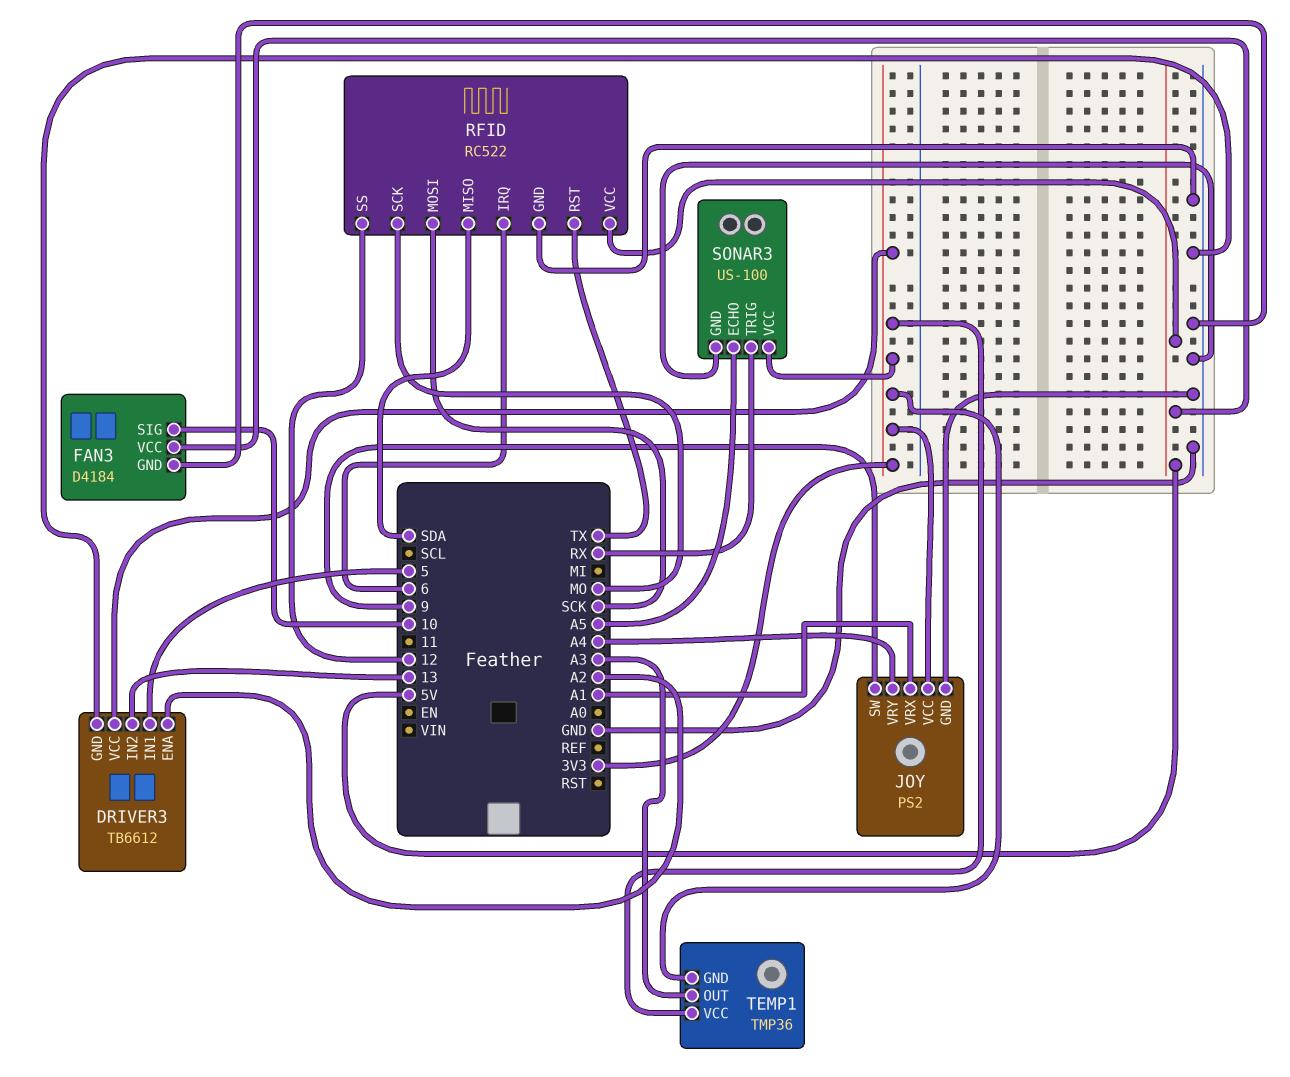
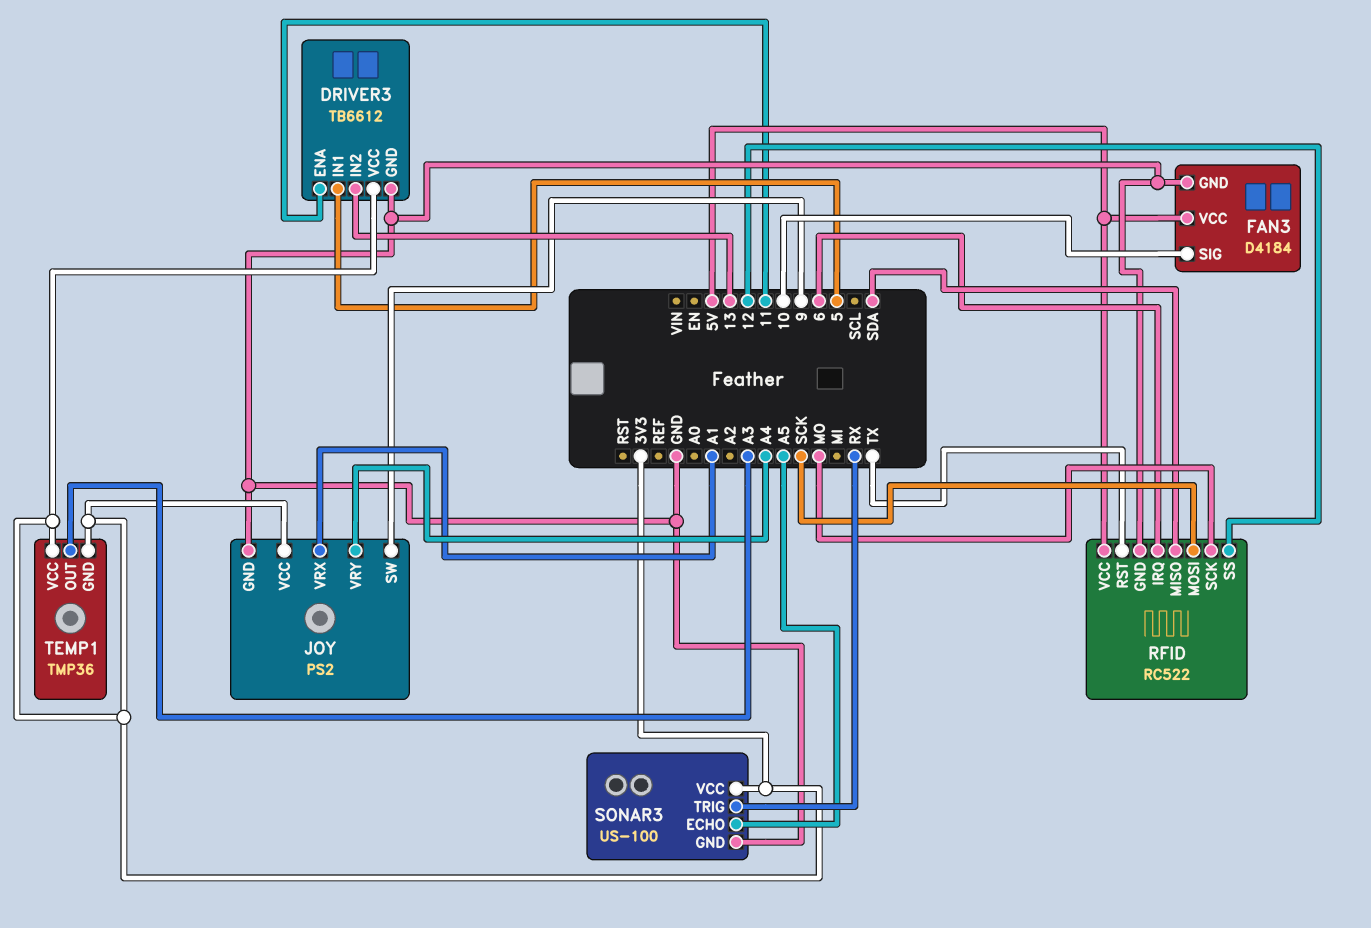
DRIVER3 pin ENA: A2 -> 11

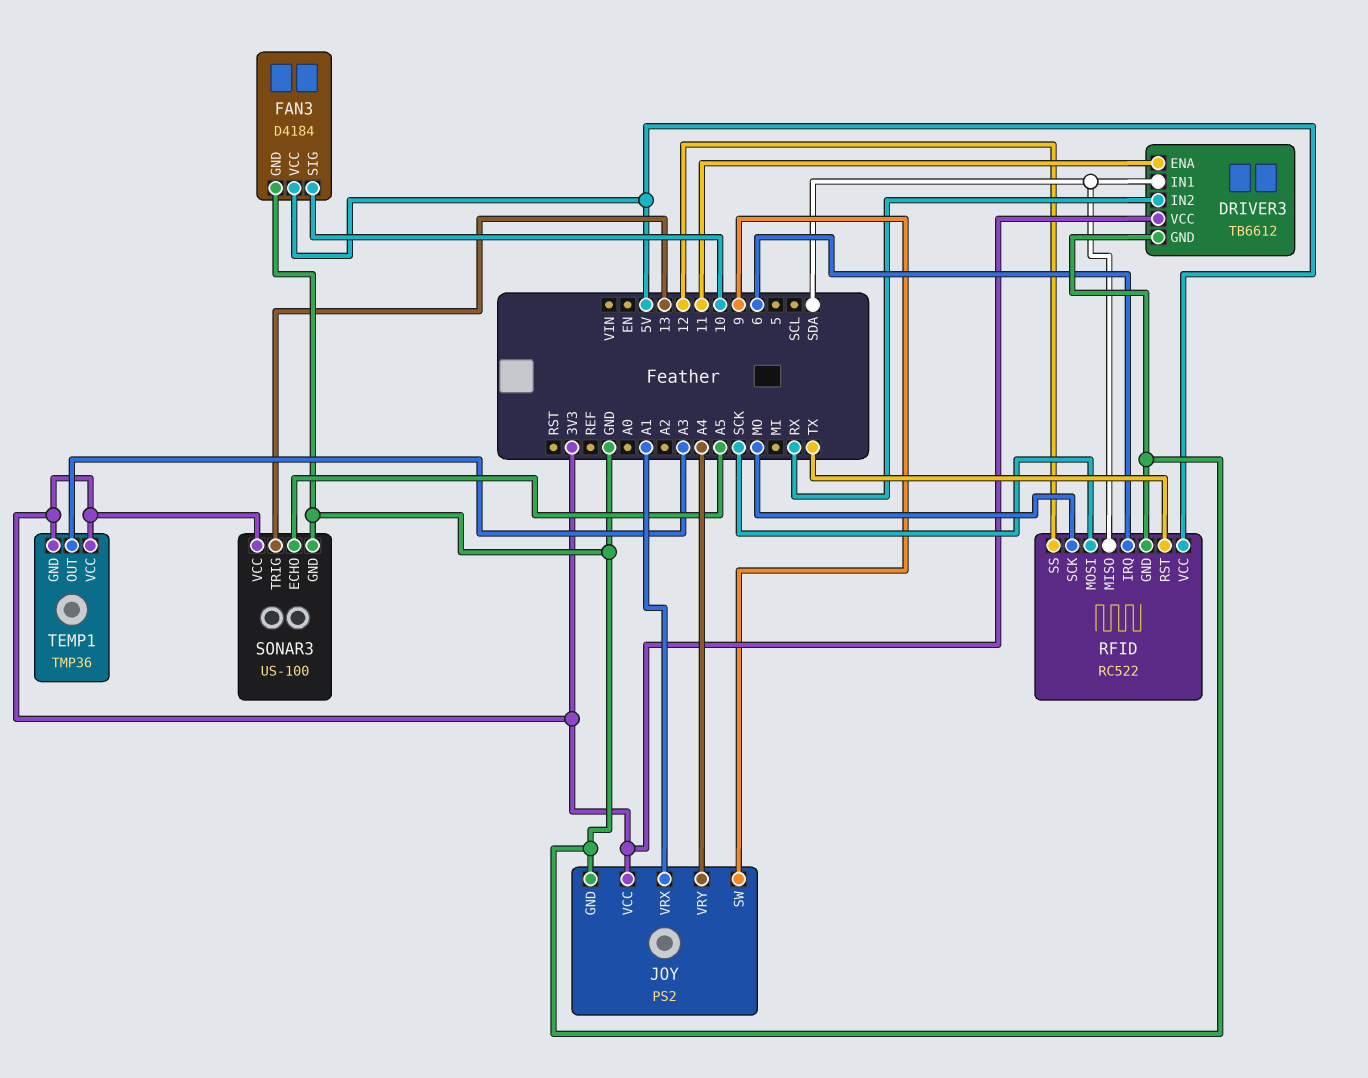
DRIVER3 pin IN1: 5 -> SDA
DRIVER3 pin IN2: 13 -> RX
SONAR3 pin TRIG: RX -> 13

